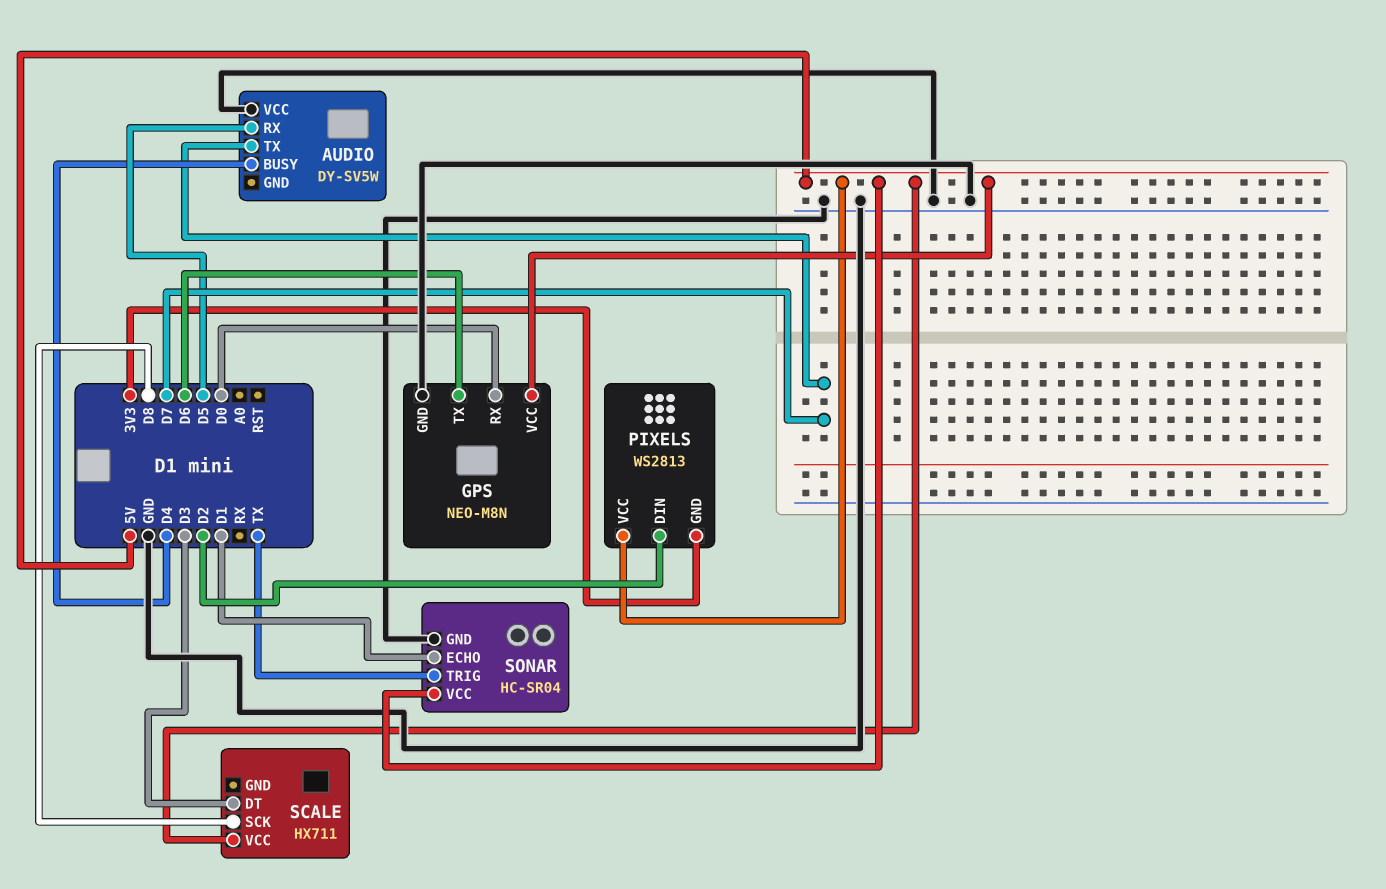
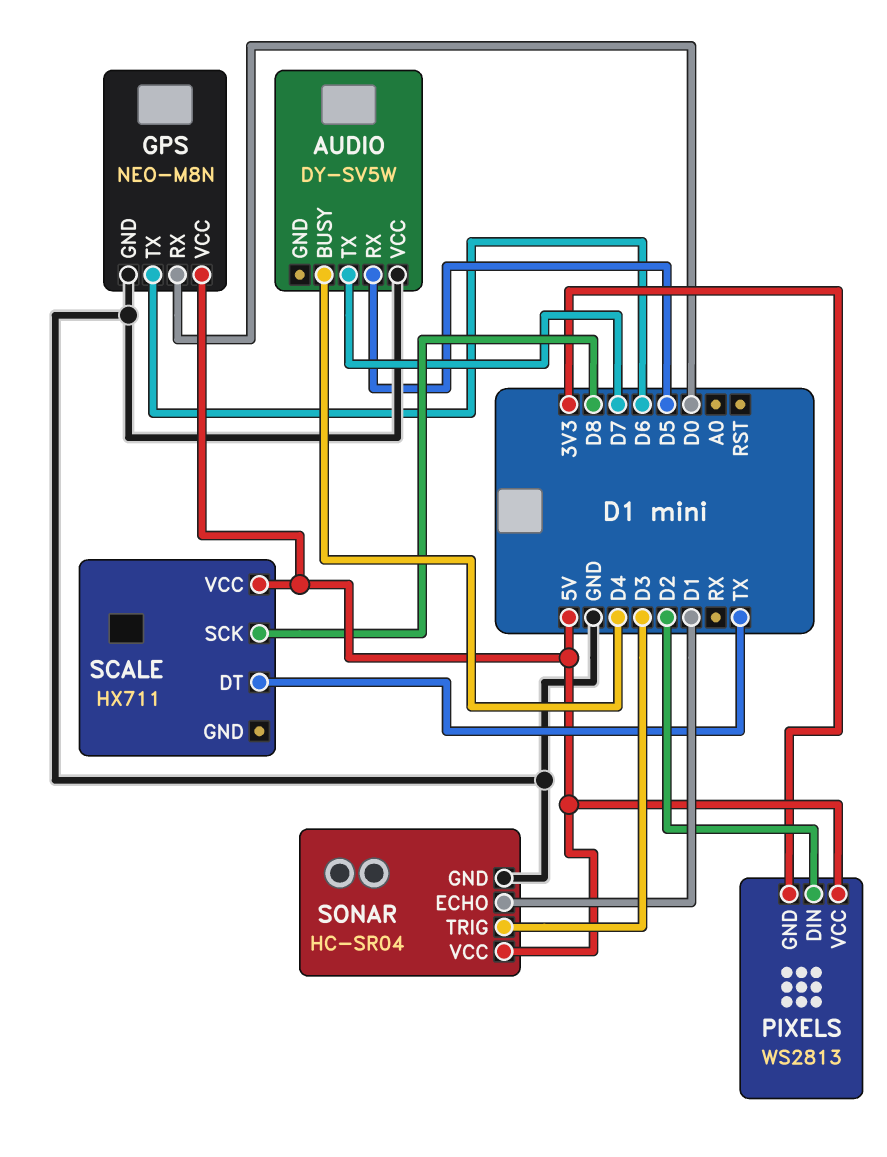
SCALE pin DT: D3 -> TX
SONAR pin TRIG: TX -> D3

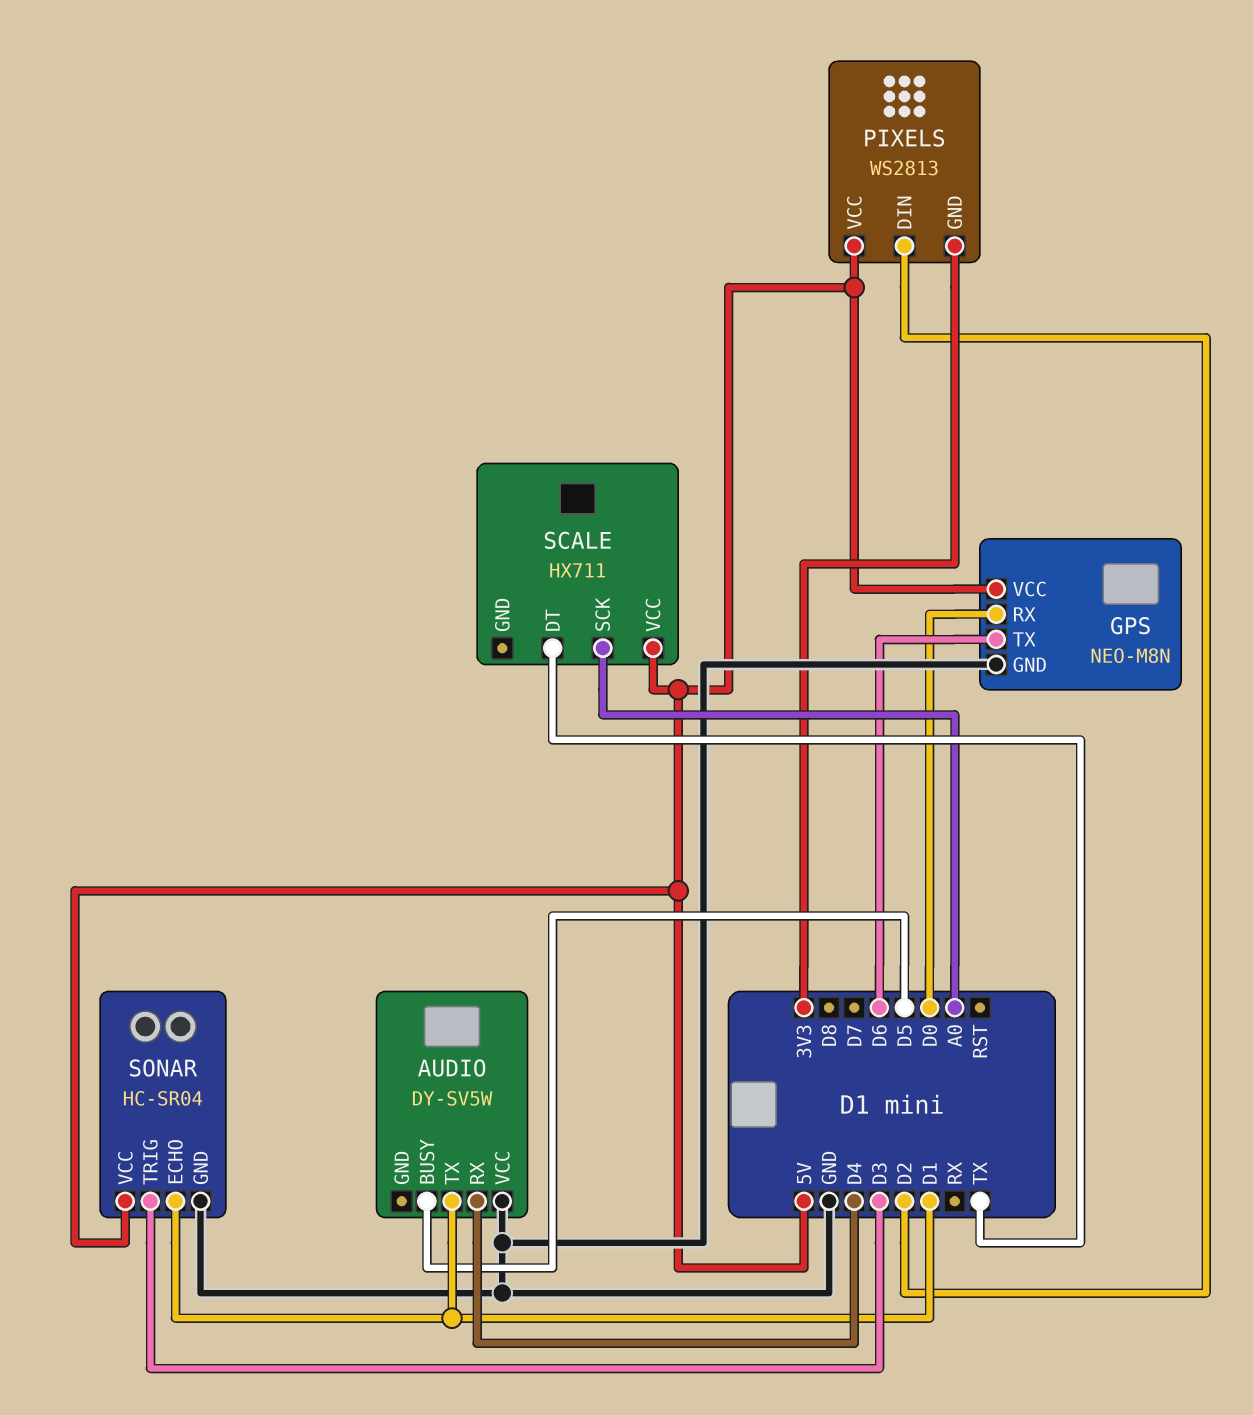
AUDIO pin BUSY: D4 -> D5
AUDIO pin RX: D5 -> D4
AUDIO pin TX: D7 -> D1
SCALE pin SCK: D8 -> A0

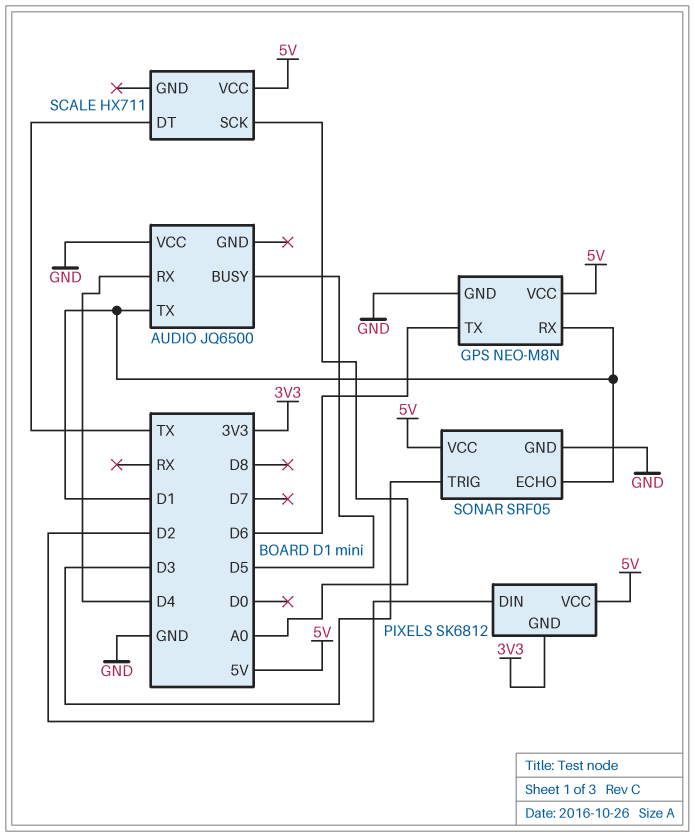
AUDIO: DY-SV5W -> JQ6500
GPS pin RX: D0 -> D1
PIXELS: WS2813 -> SK6812
SONAR: HC-SR04 -> SRF05

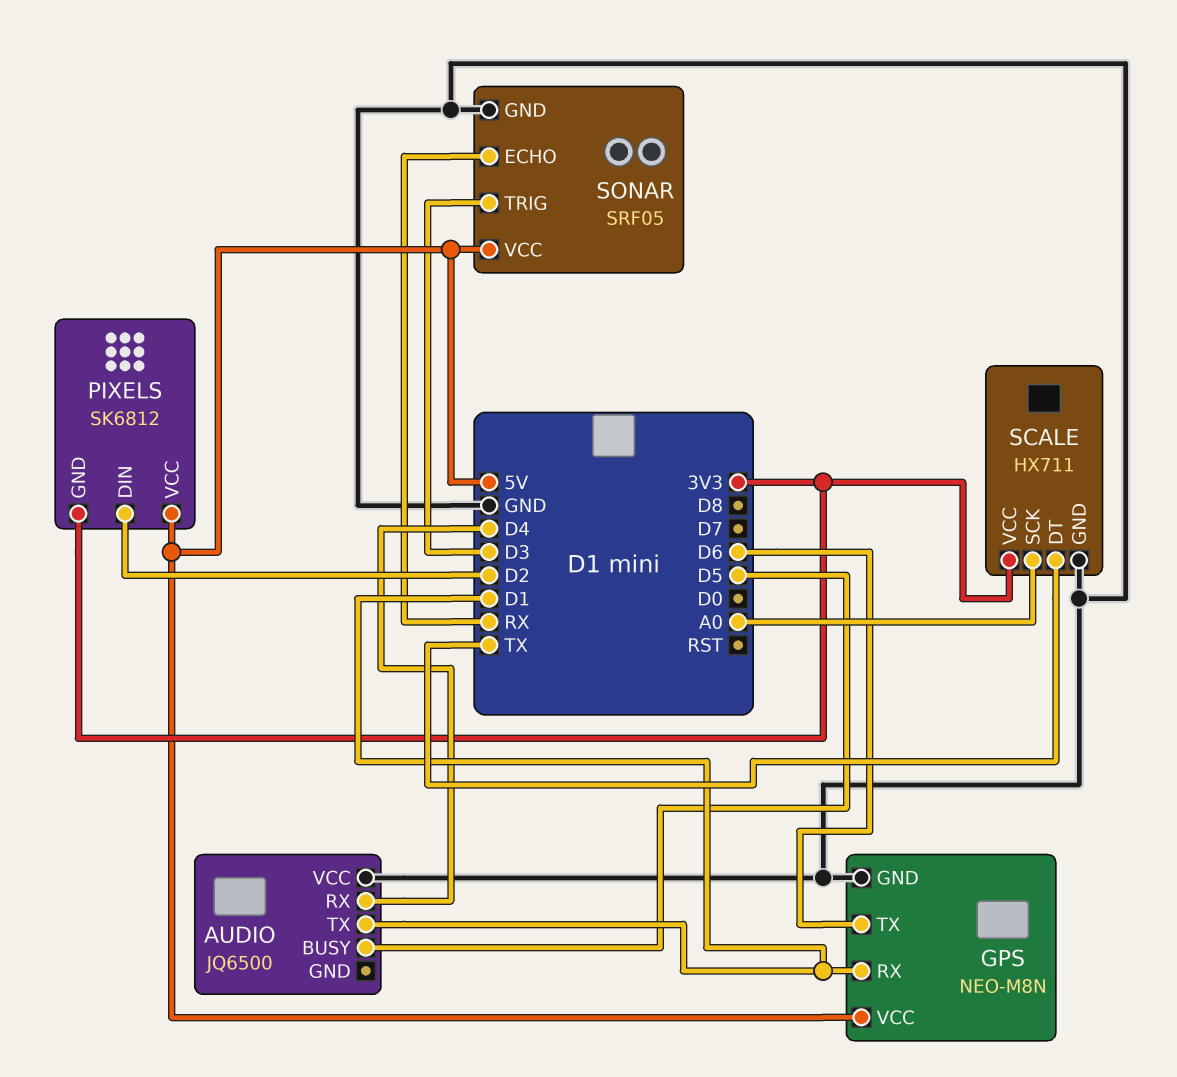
SCALE pin GND: none -> GND
SCALE pin VCC: 5V -> 3V3
SONAR pin ECHO: D1 -> RX

